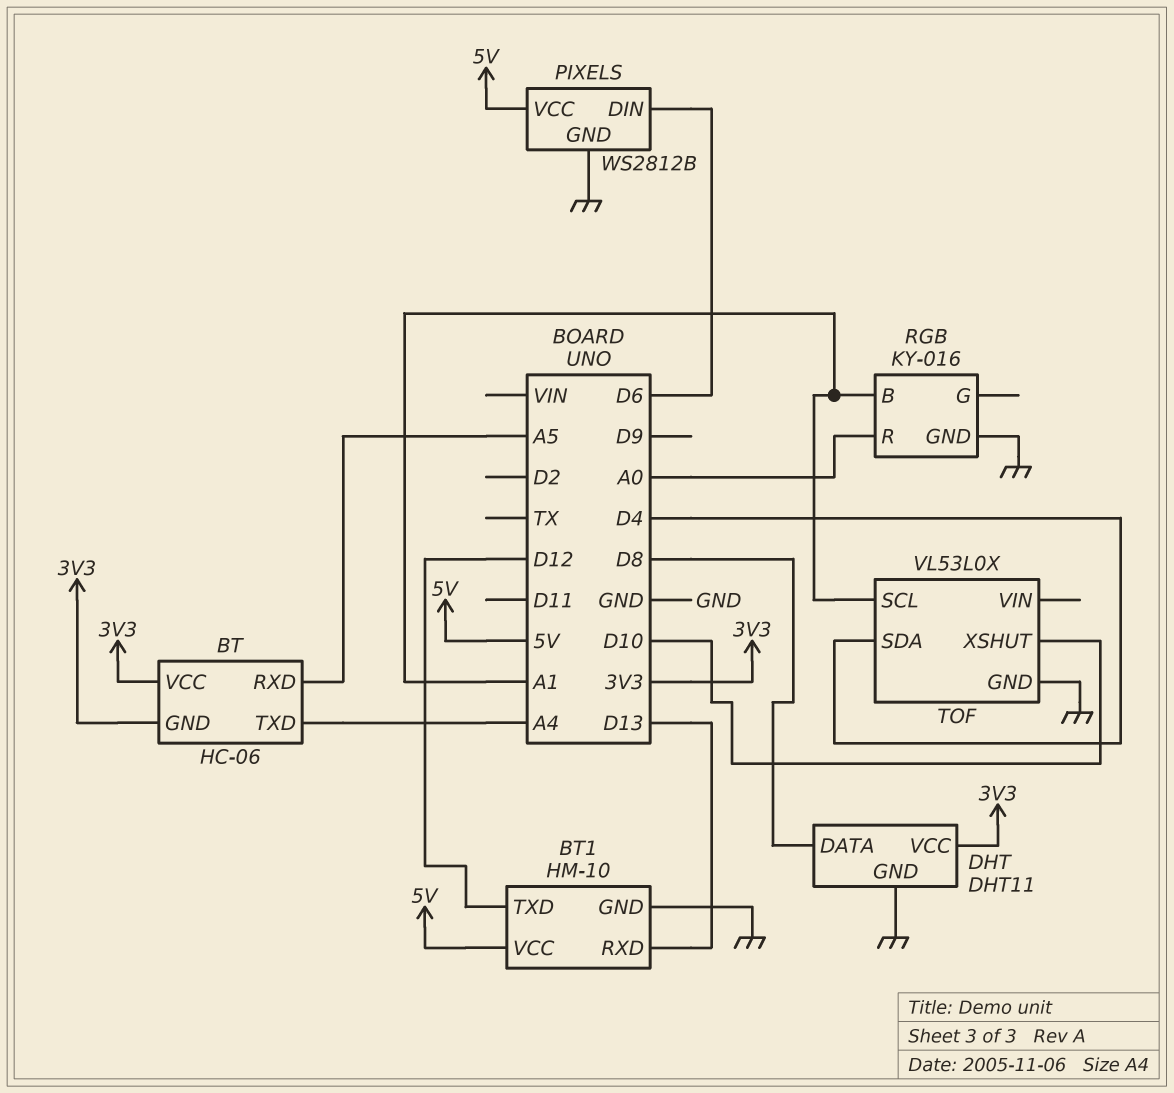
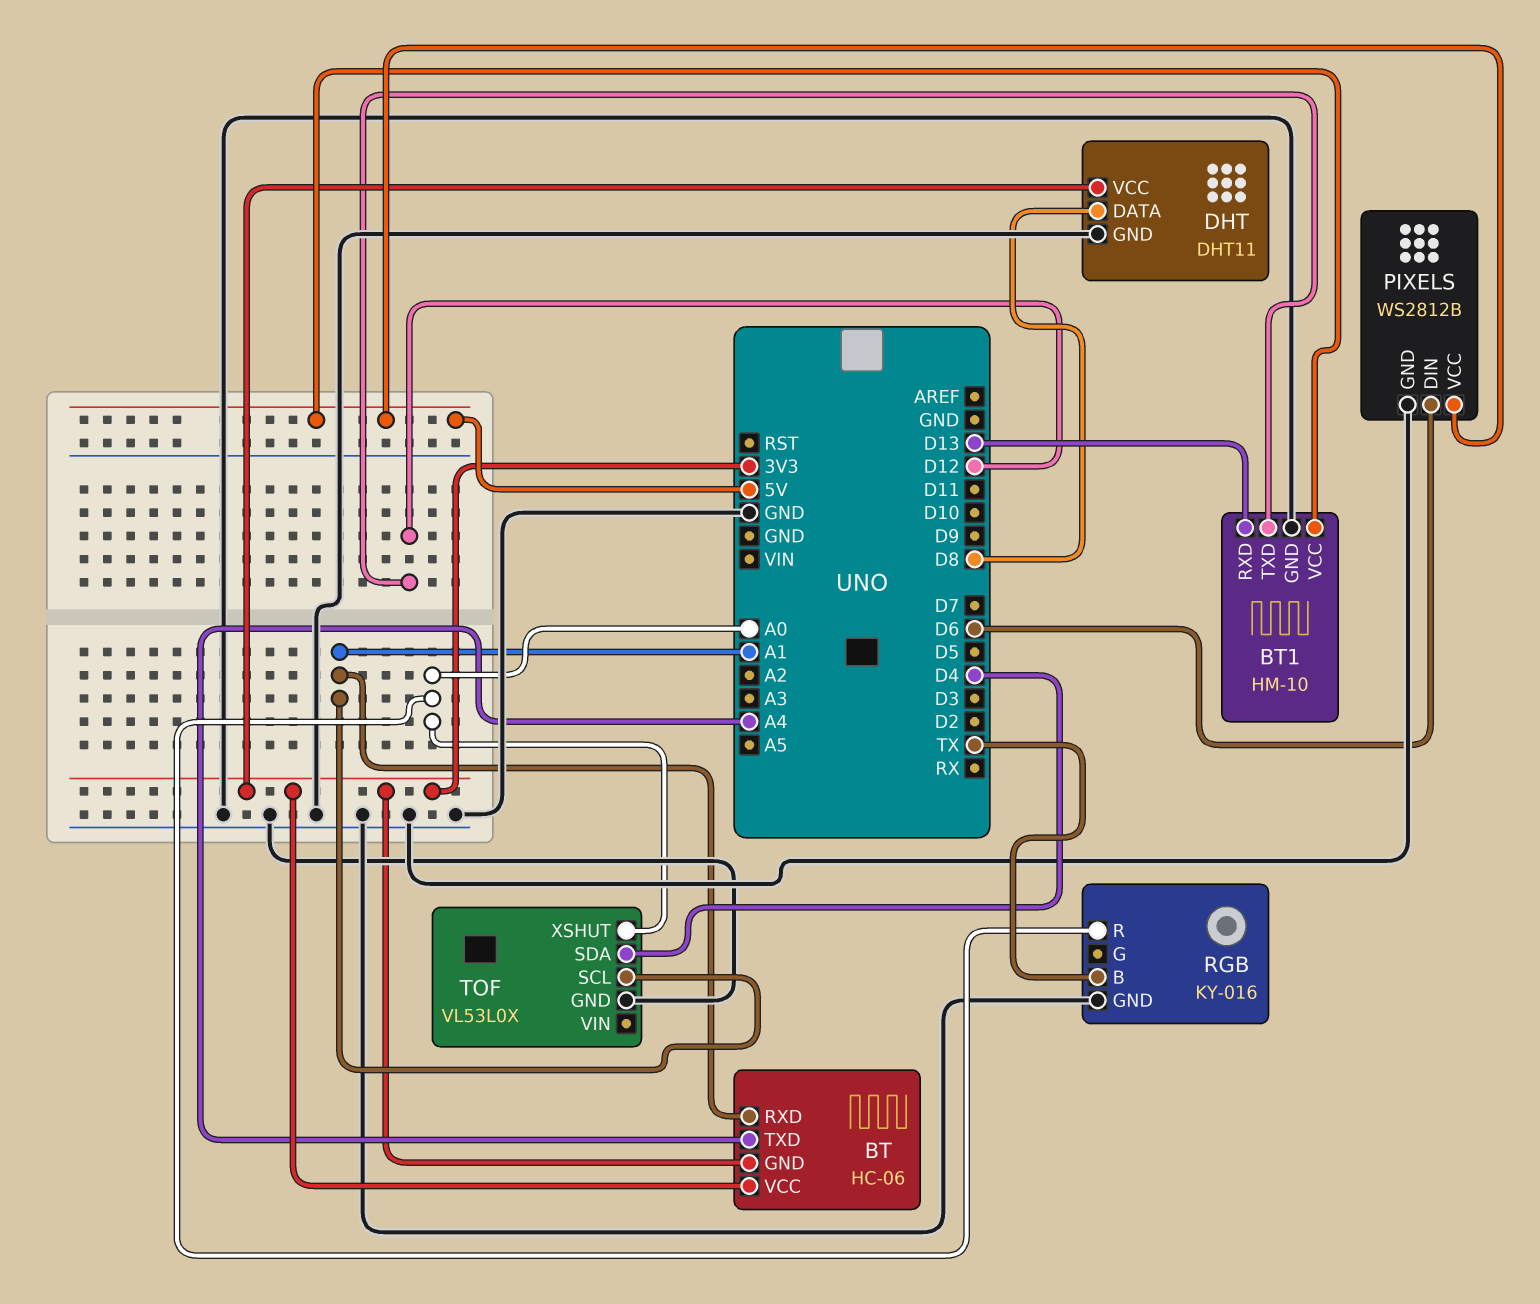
BT pin RXD: A5 -> A1
RGB pin B: A1 -> TX
TOF pin XSHUT: D10 -> A0

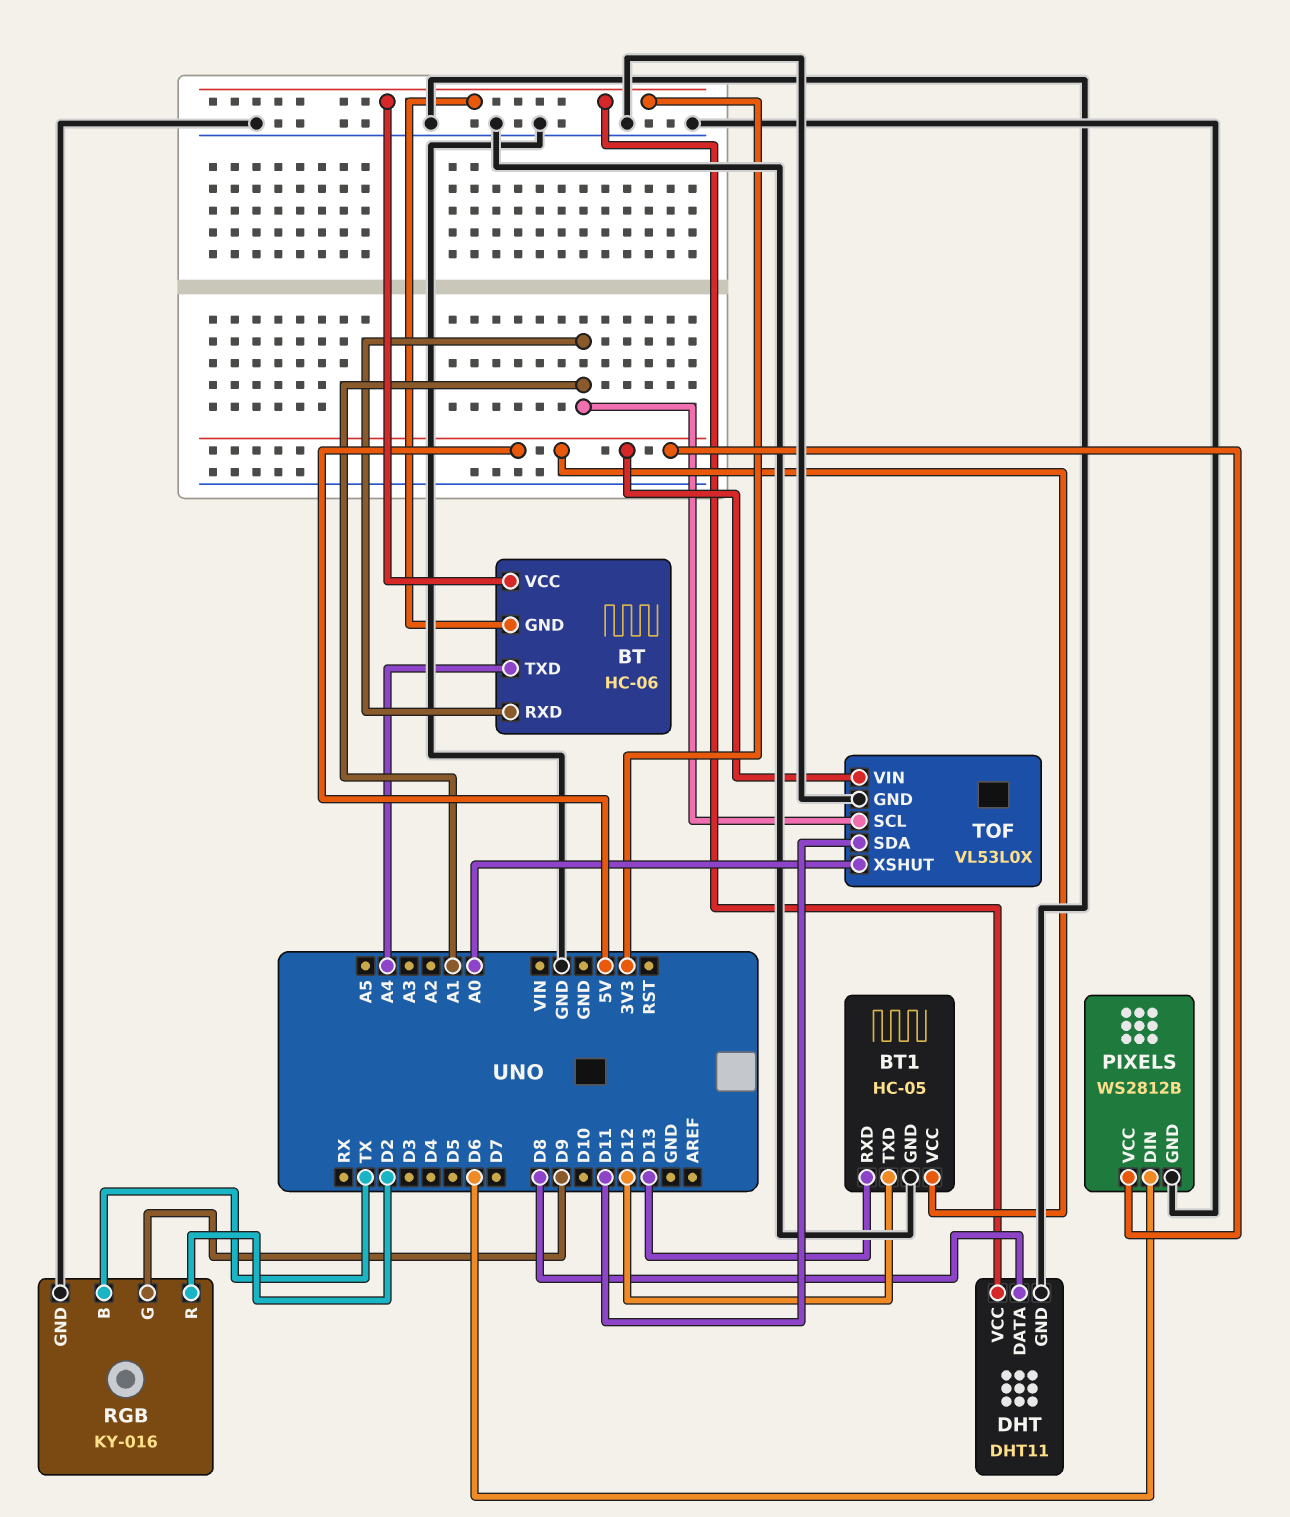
BT1: HM-10 -> HC-05
RGB pin G: none -> D9
RGB pin R: A0 -> D2
TOF pin SDA: D4 -> D11
TOF pin VIN: none -> 5V

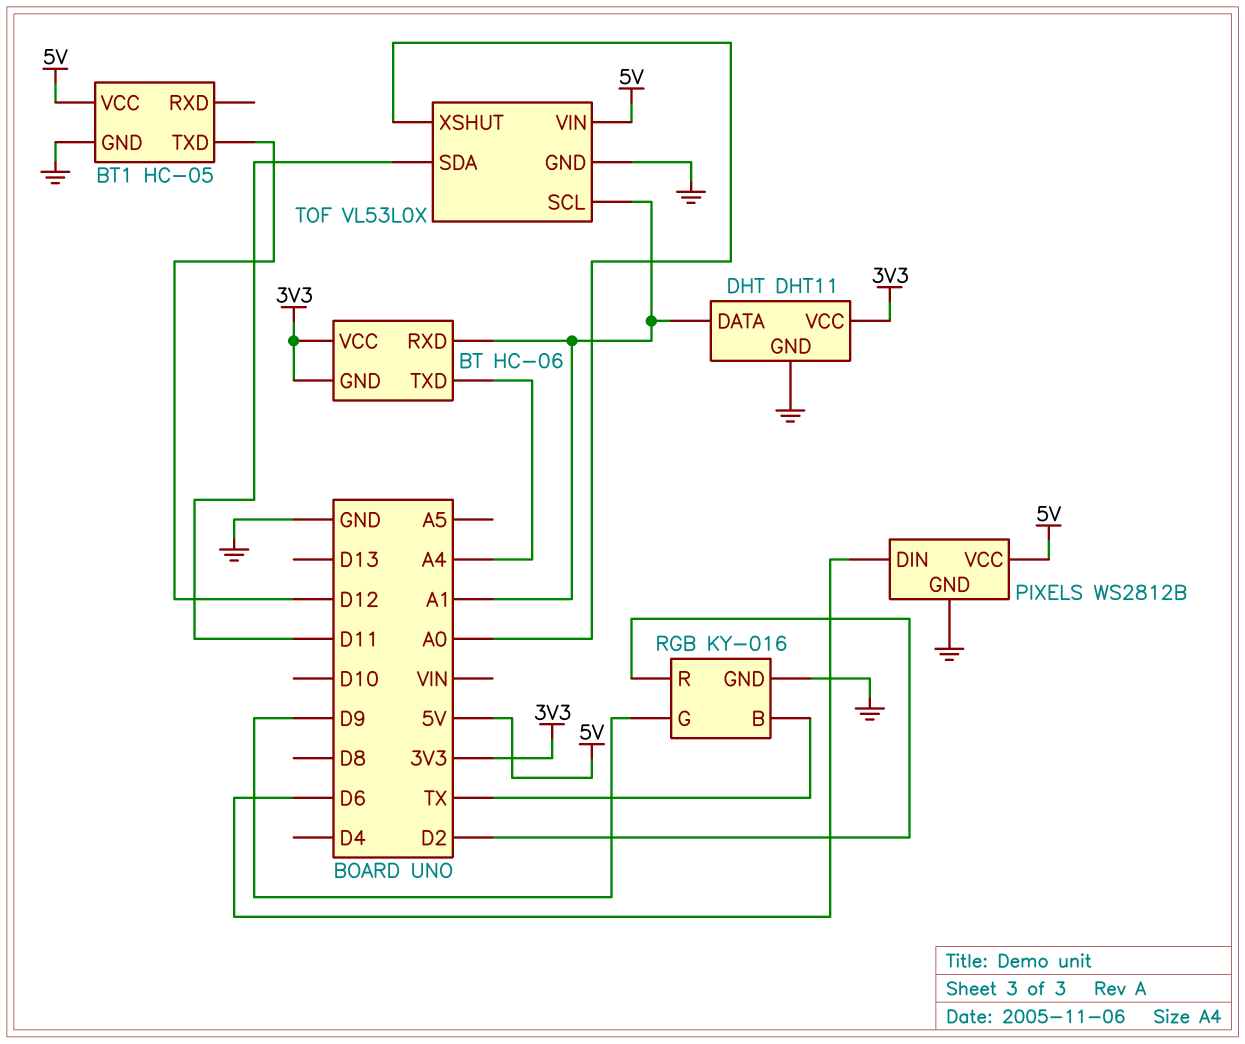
BT1 pin RXD: D13 -> none
DHT pin DATA: D8 -> A1

